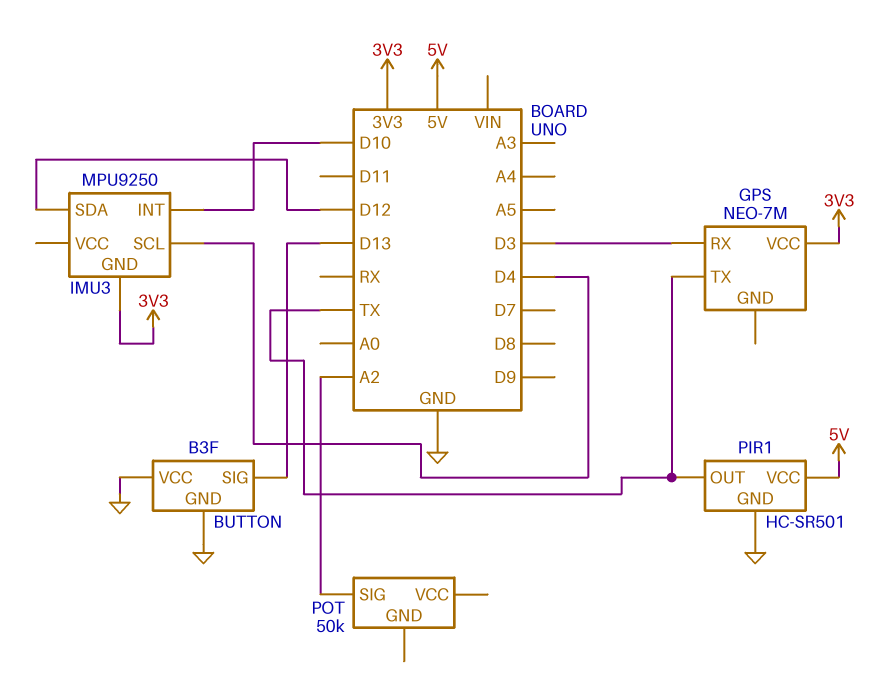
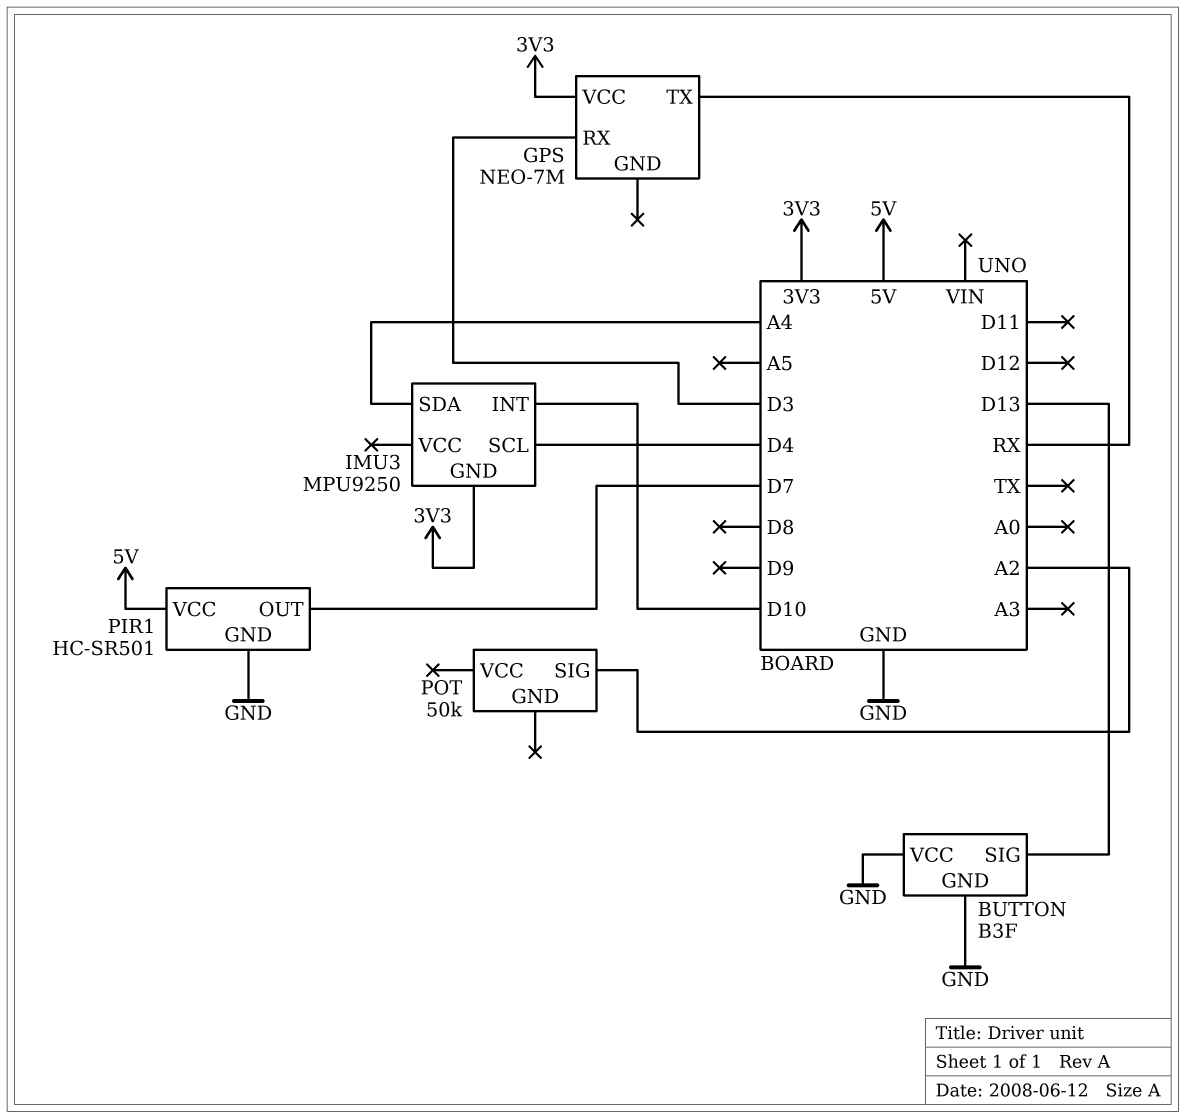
GPS pin TX: TX -> RX
IMU3 pin SDA: D12 -> A4
PIR1 pin OUT: TX -> D7

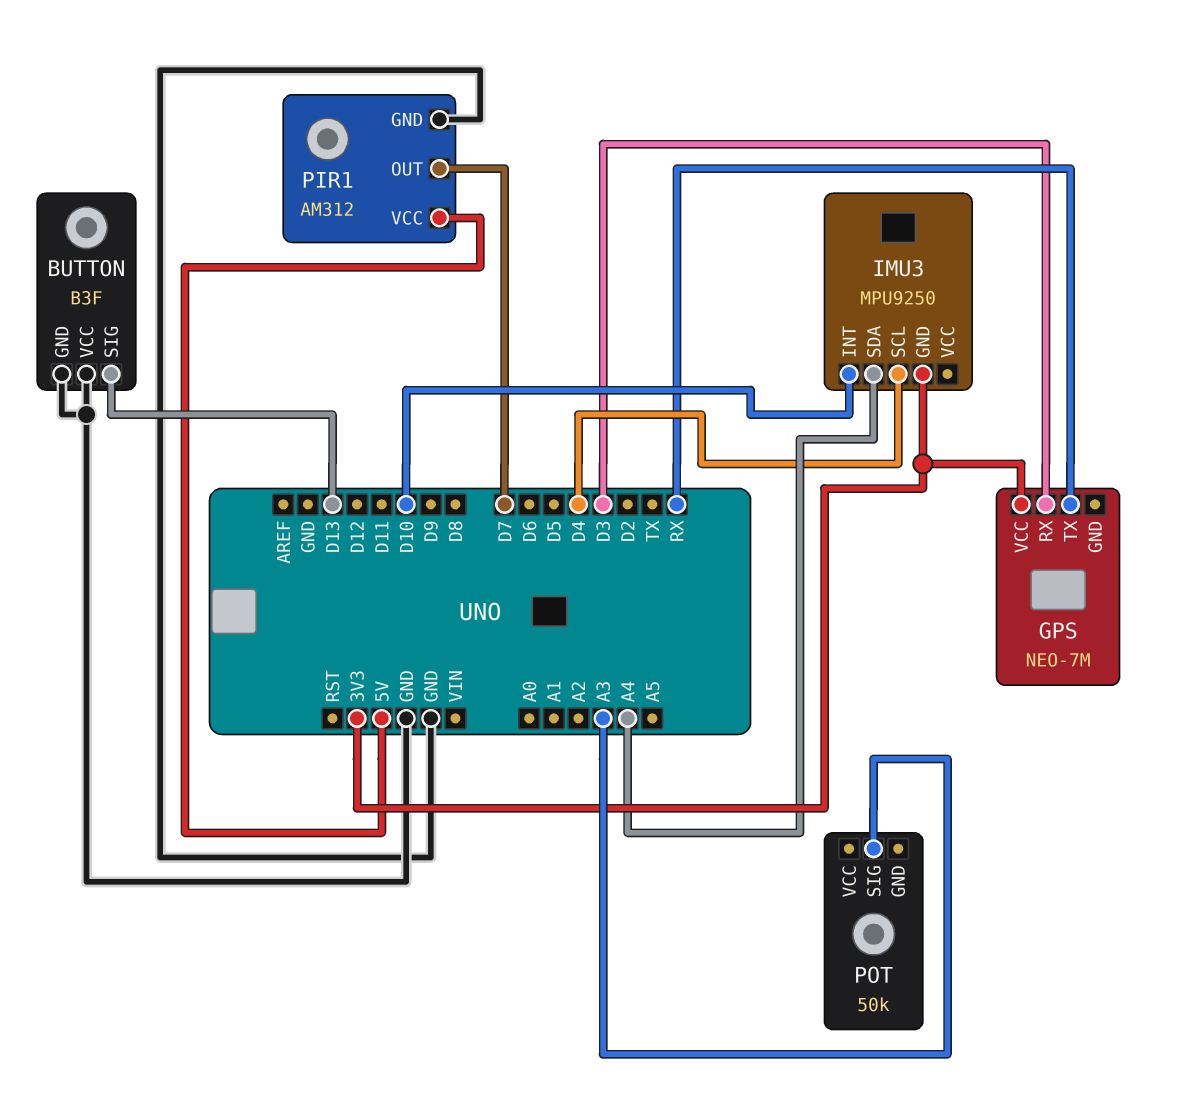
PIR1: HC-SR501 -> AM312
POT pin SIG: A2 -> A3

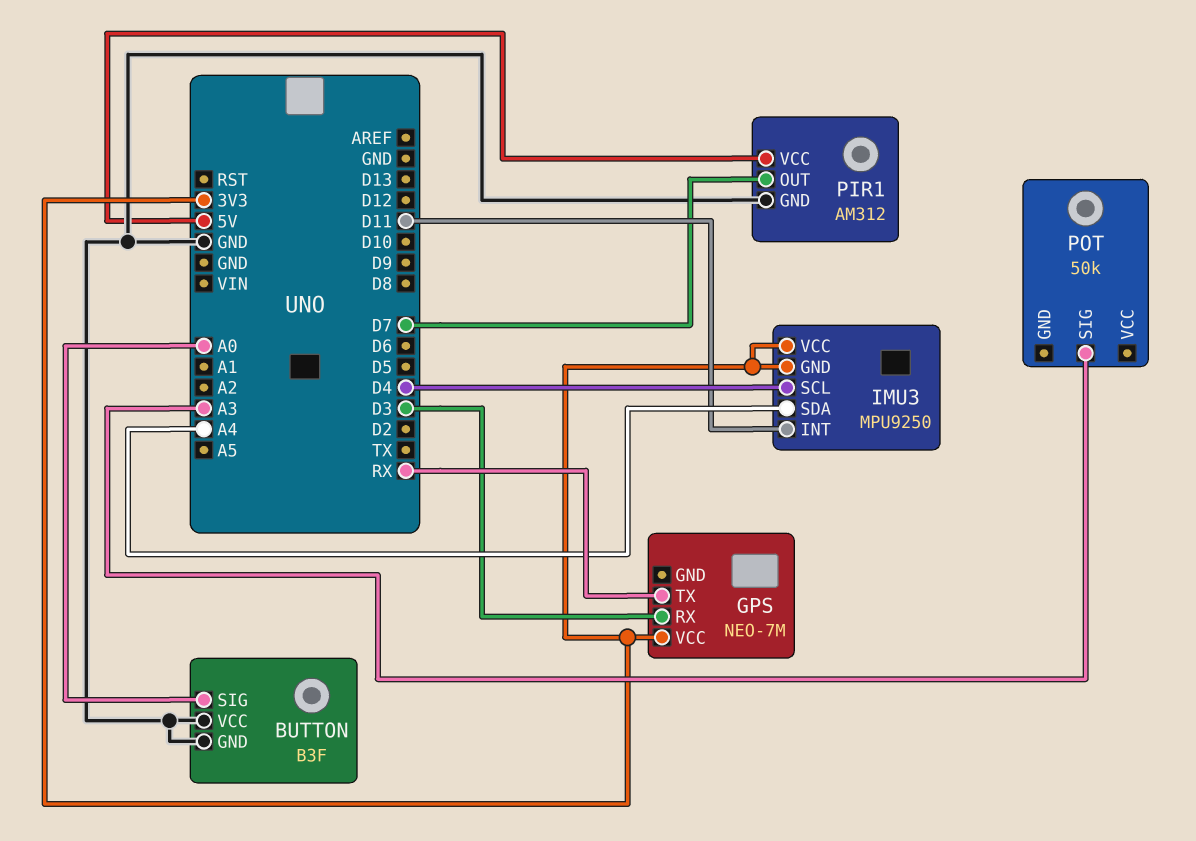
BUTTON pin SIG: D13 -> A0
IMU3 pin INT: D10 -> D11
IMU3 pin VCC: none -> 3V3

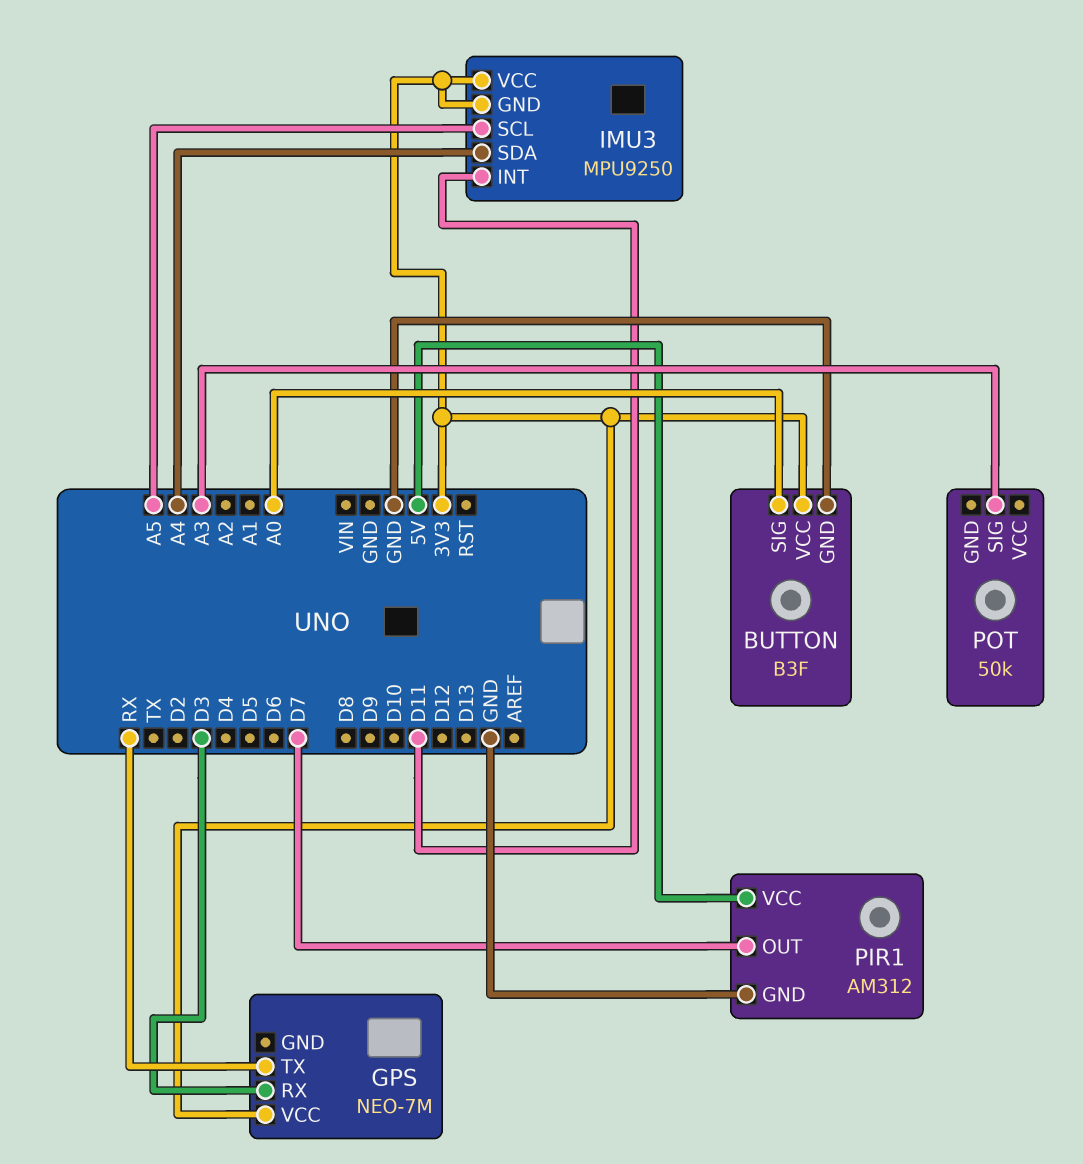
BUTTON pin VCC: GND -> 3V3
IMU3 pin SCL: D4 -> A5

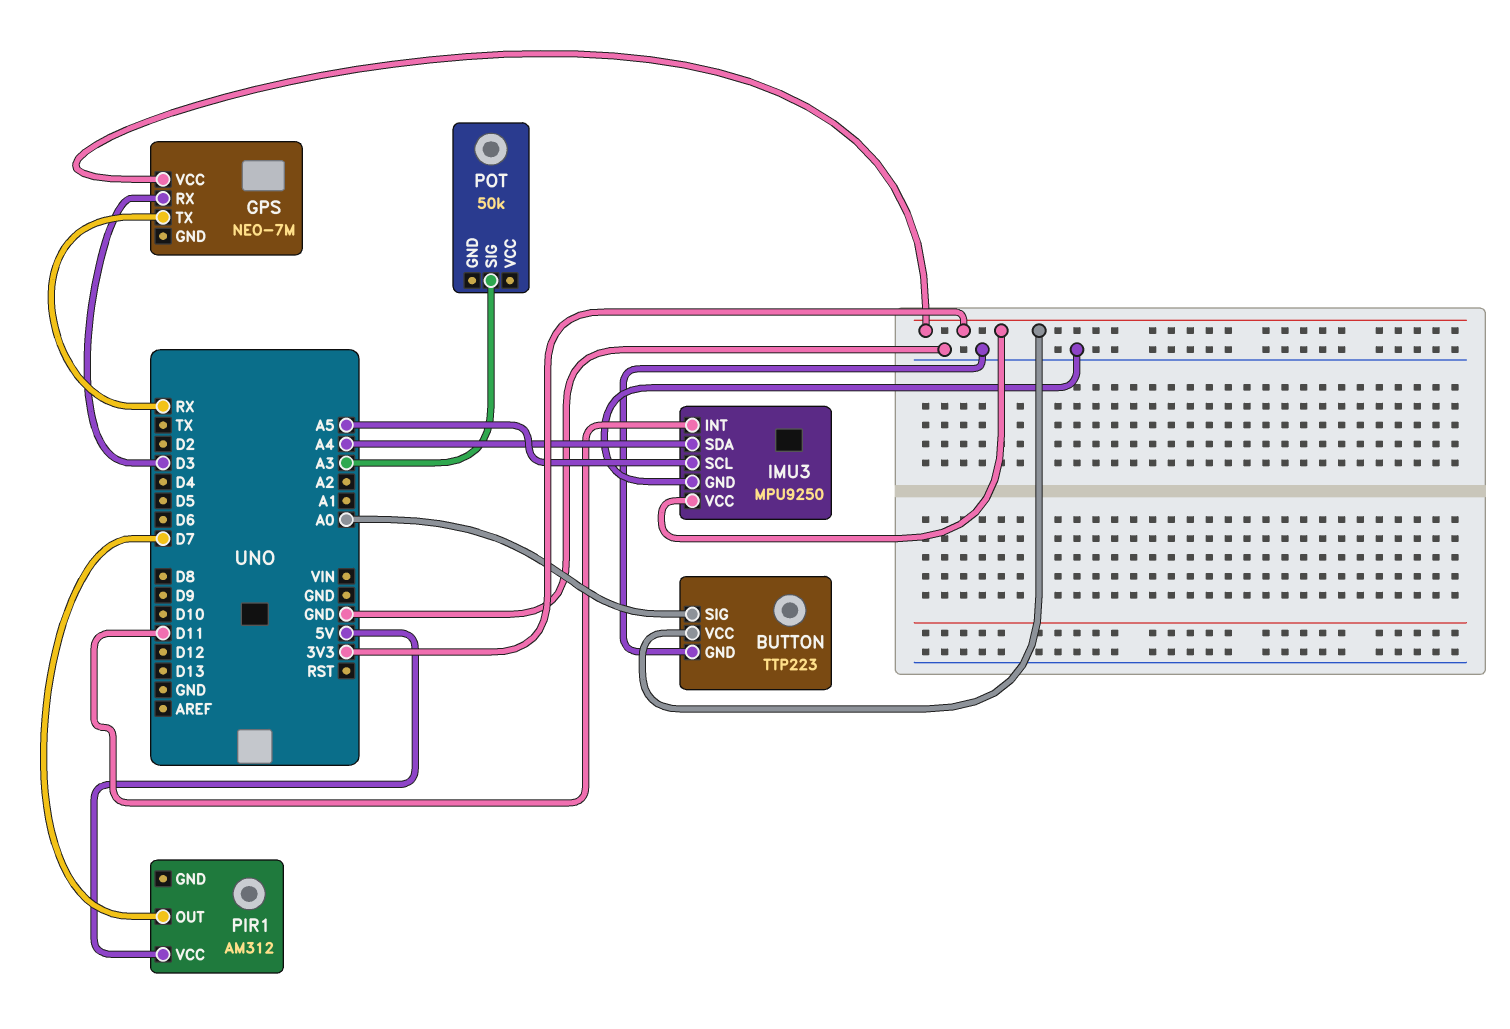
BUTTON: B3F -> TTP223
IMU3 pin GND: 3V3 -> GND
PIR1 pin GND: GND -> none

